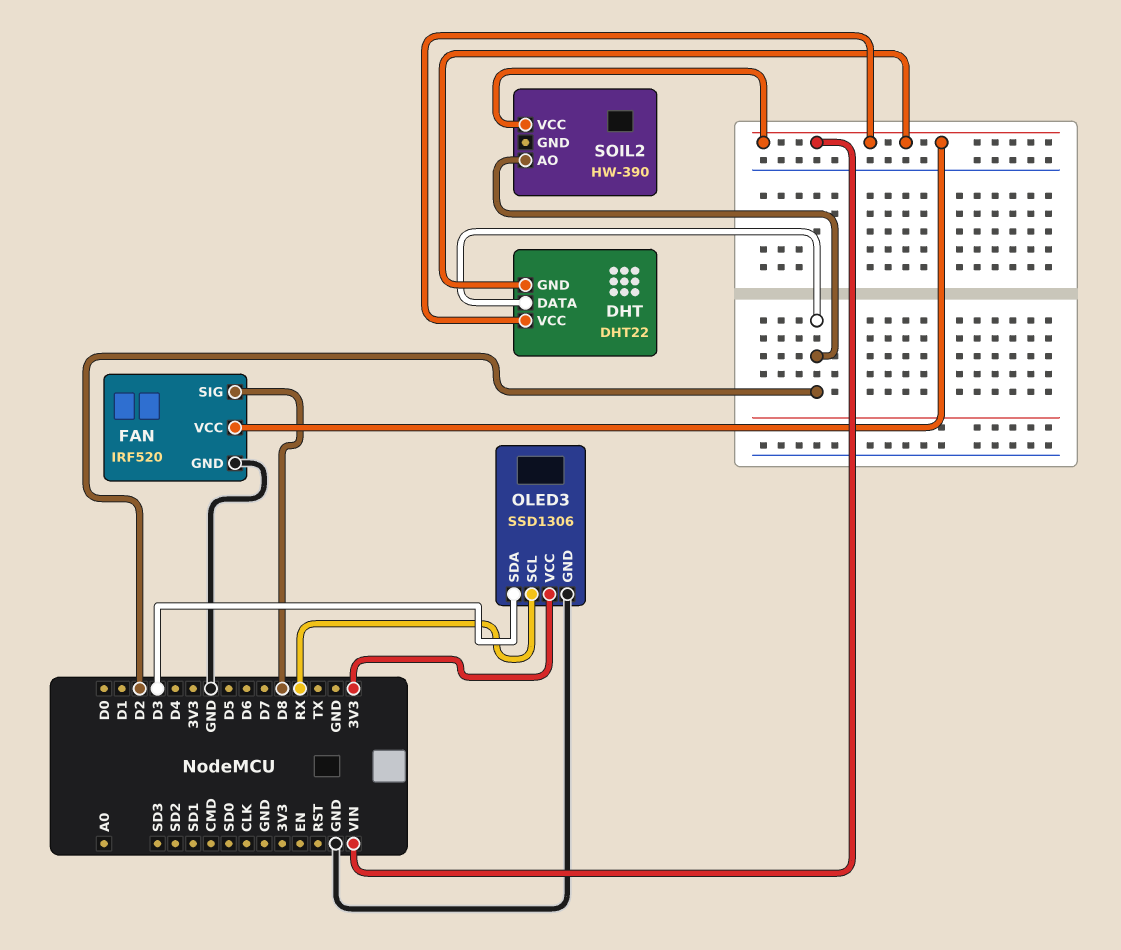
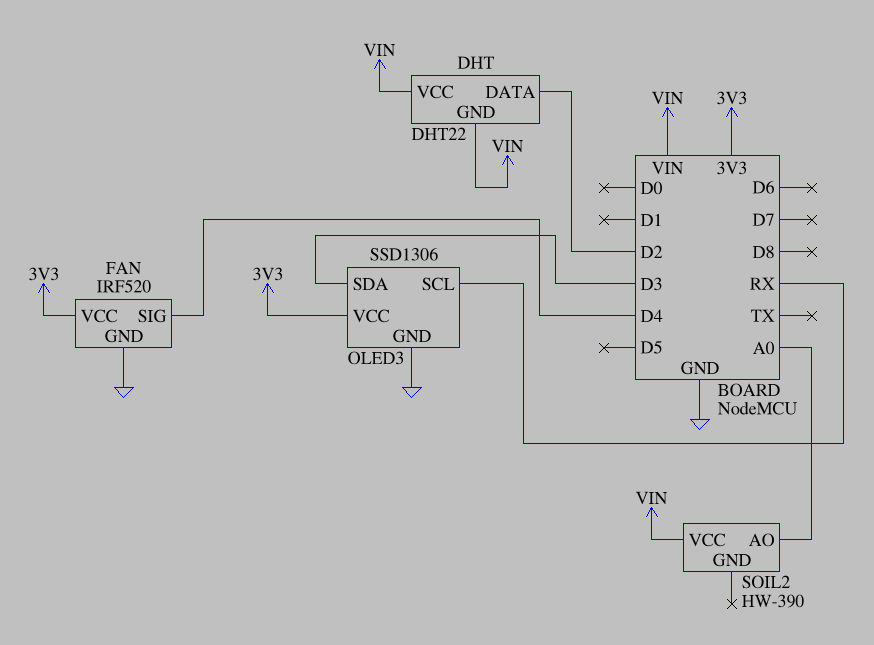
FAN pin SIG: D8 -> D4
FAN pin VCC: VIN -> 3V3
SOIL2 pin AO: D2 -> A0

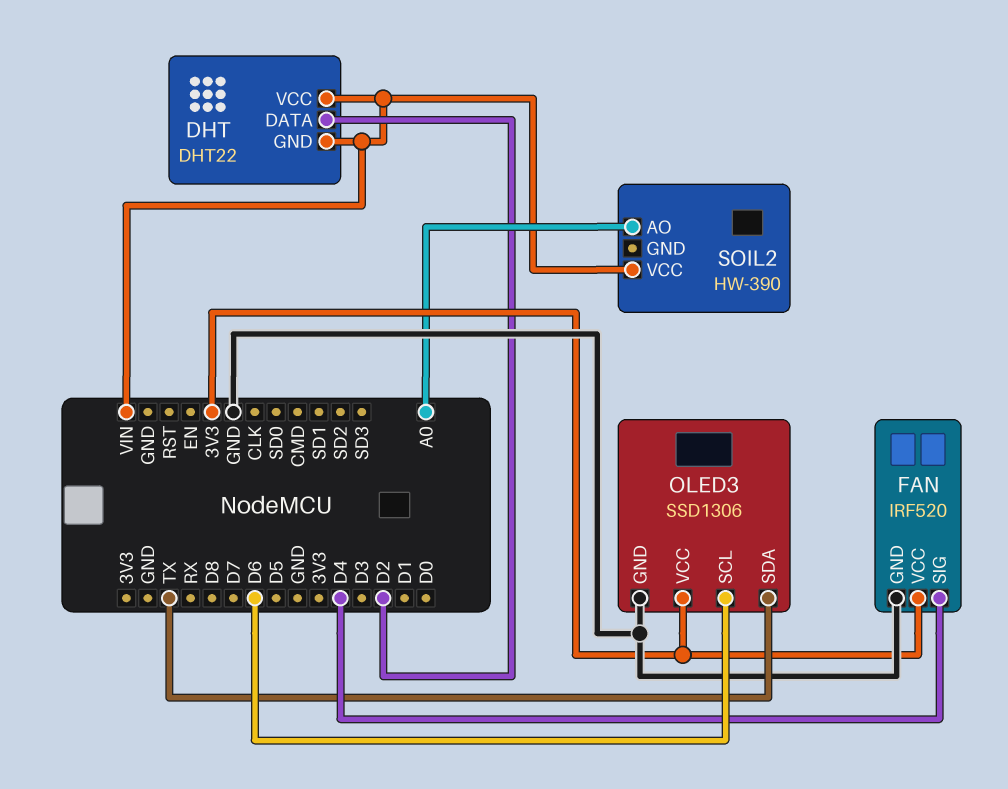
OLED3 pin SCL: RX -> D6
OLED3 pin SDA: D3 -> TX

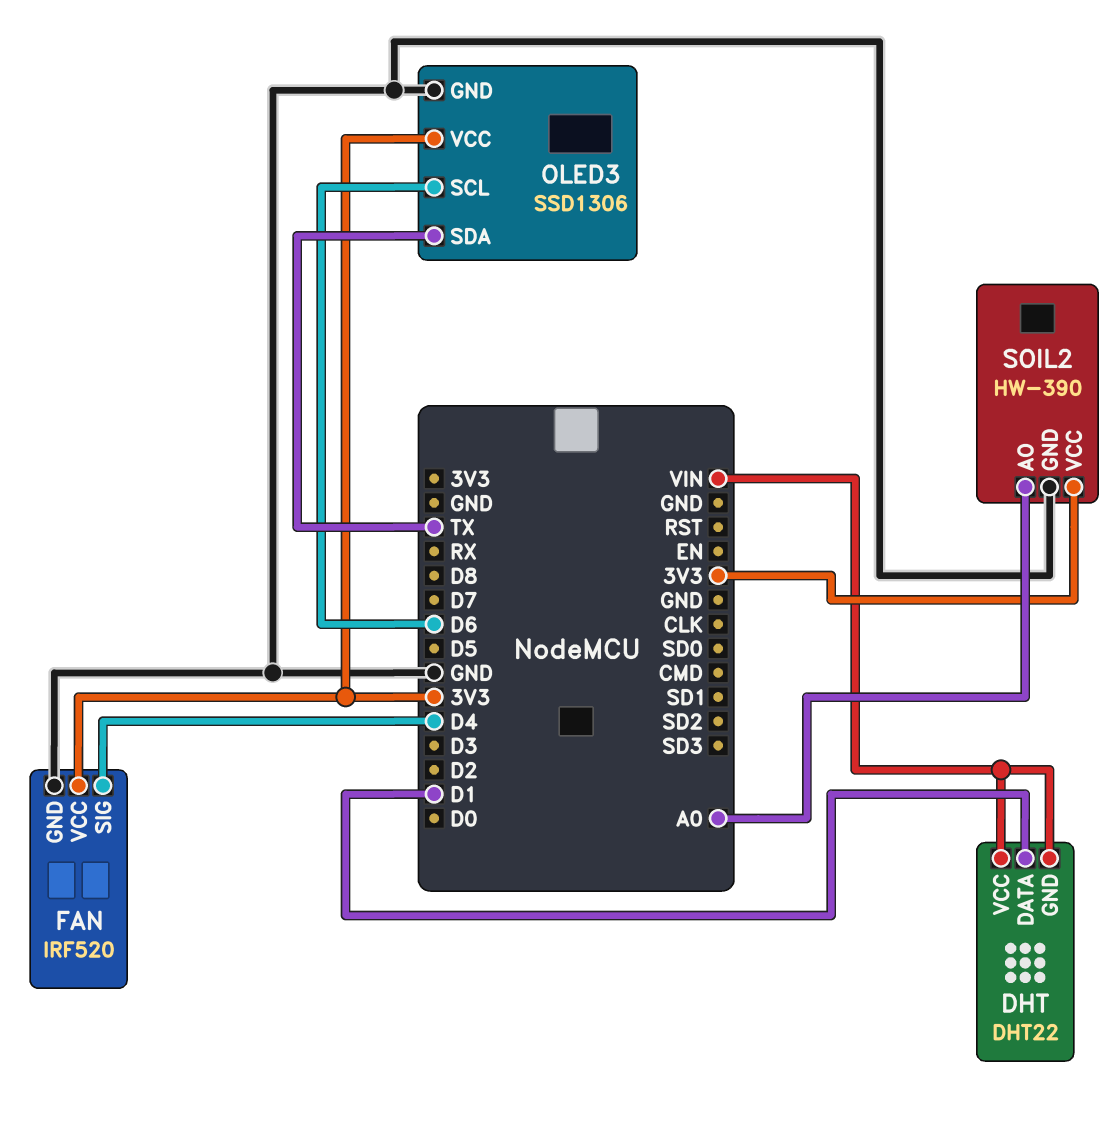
DHT pin DATA: D2 -> D1
SOIL2 pin GND: none -> GND
SOIL2 pin VCC: VIN -> 3V3

